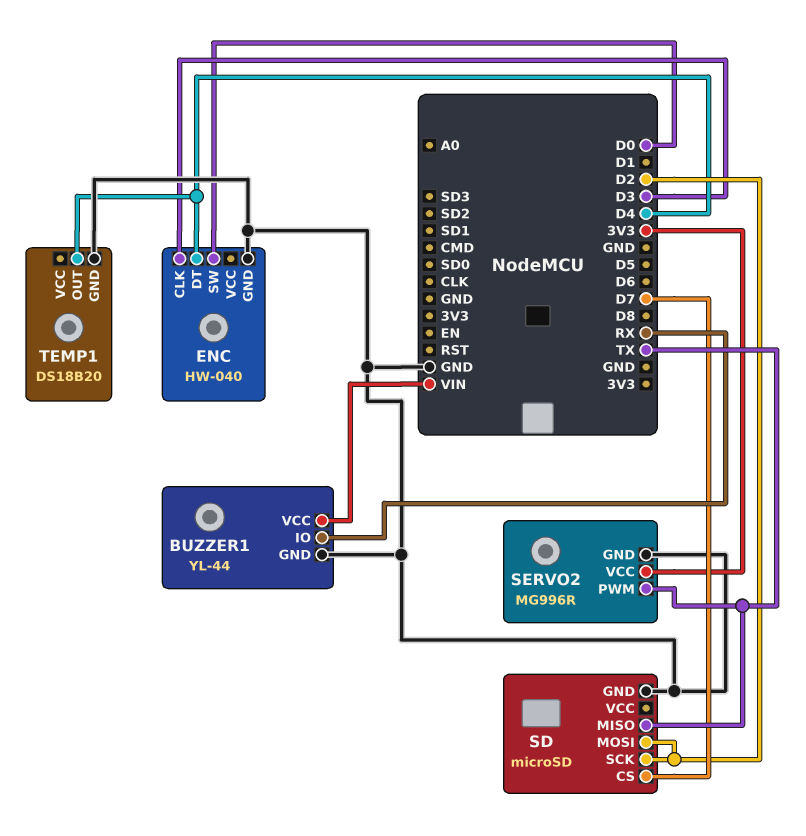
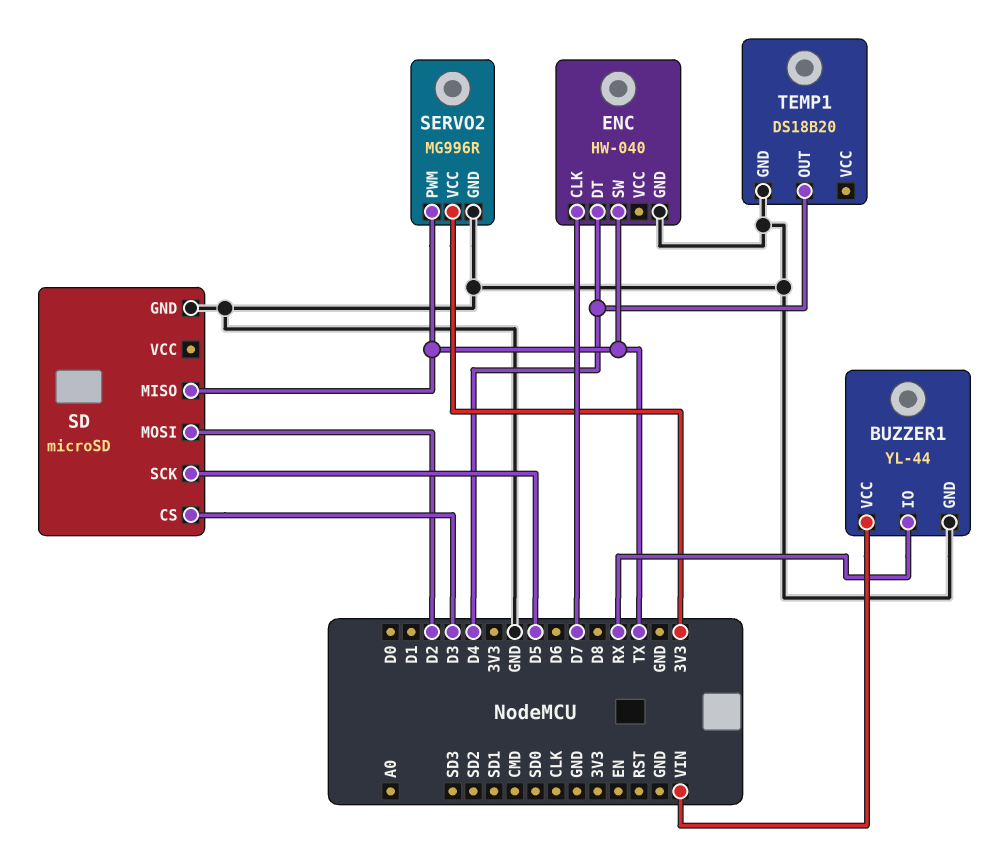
ENC pin CLK: D3 -> D7
ENC pin SW: D0 -> TX
SD pin CS: D7 -> D3
SD pin SCK: D2 -> D5

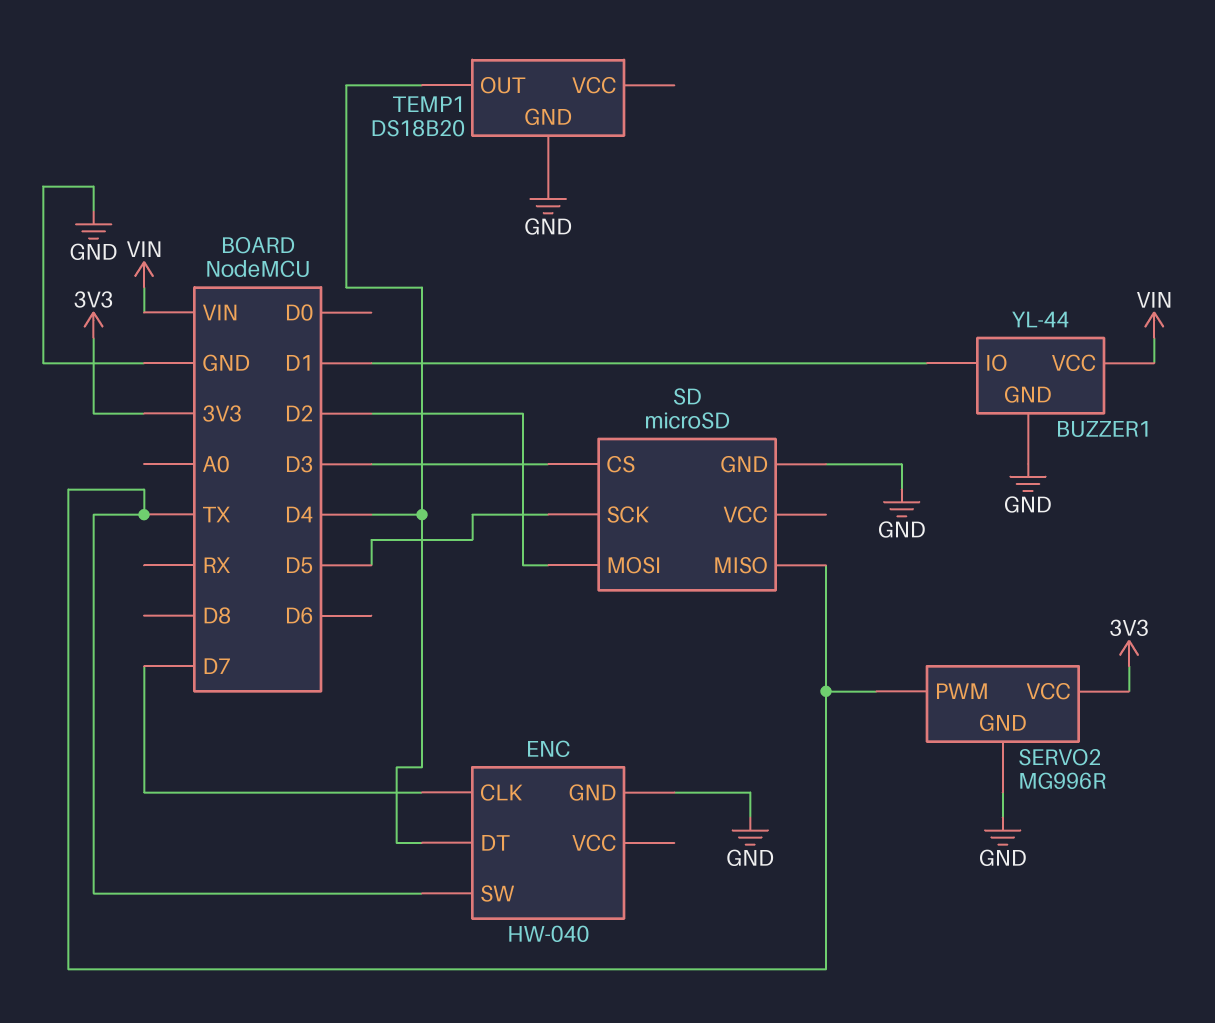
BUZZER1 pin IO: RX -> D1

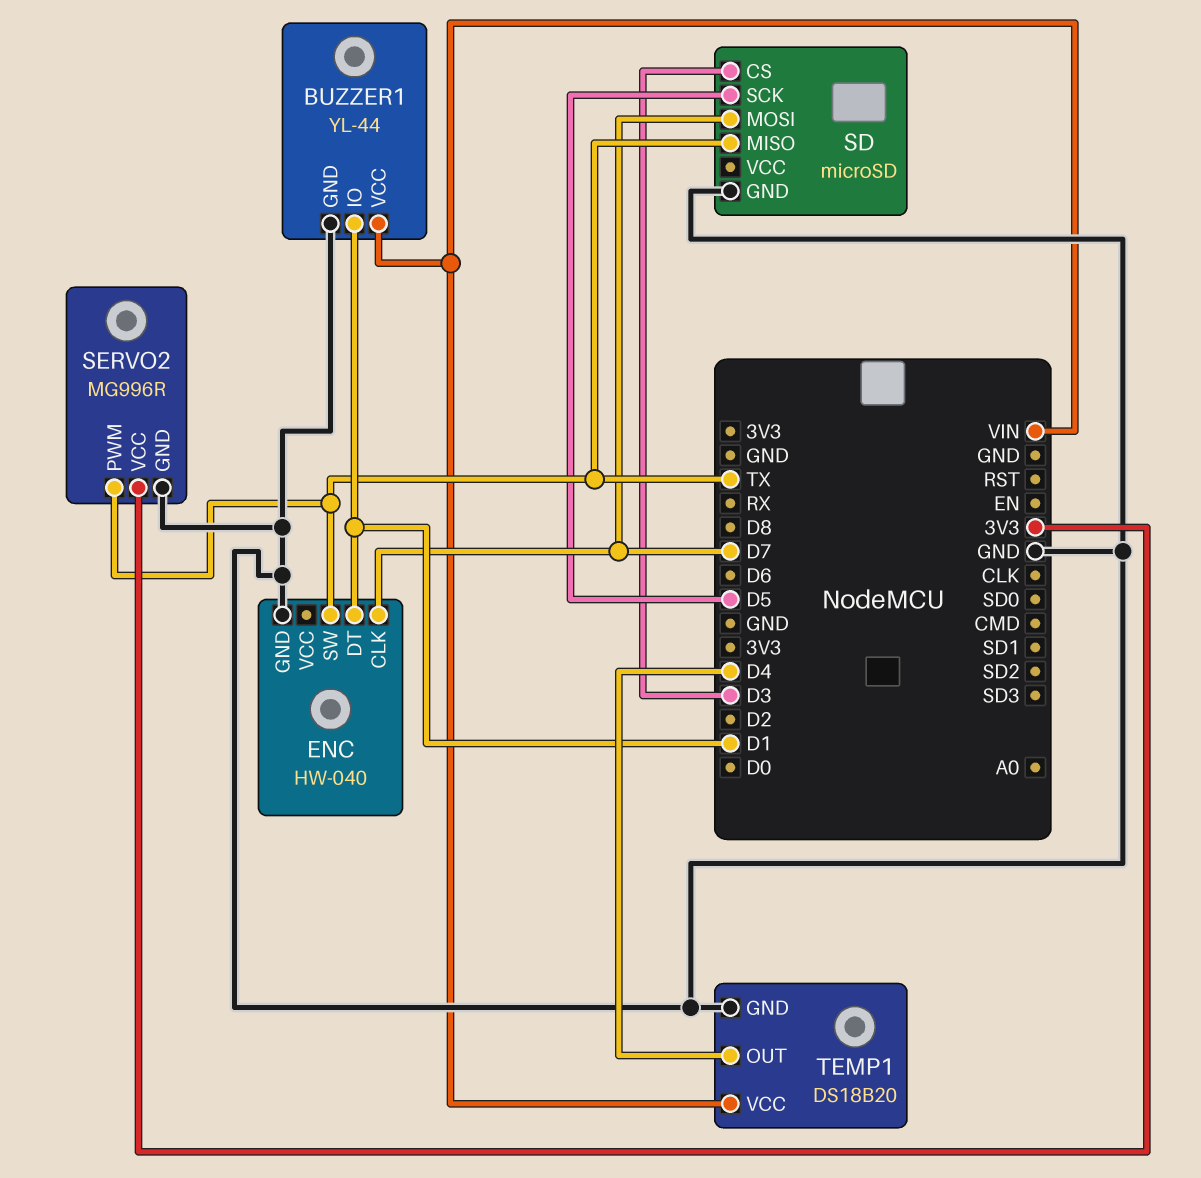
ENC pin DT: D4 -> D1
SD pin MOSI: D2 -> D7
TEMP1 pin VCC: none -> VIN

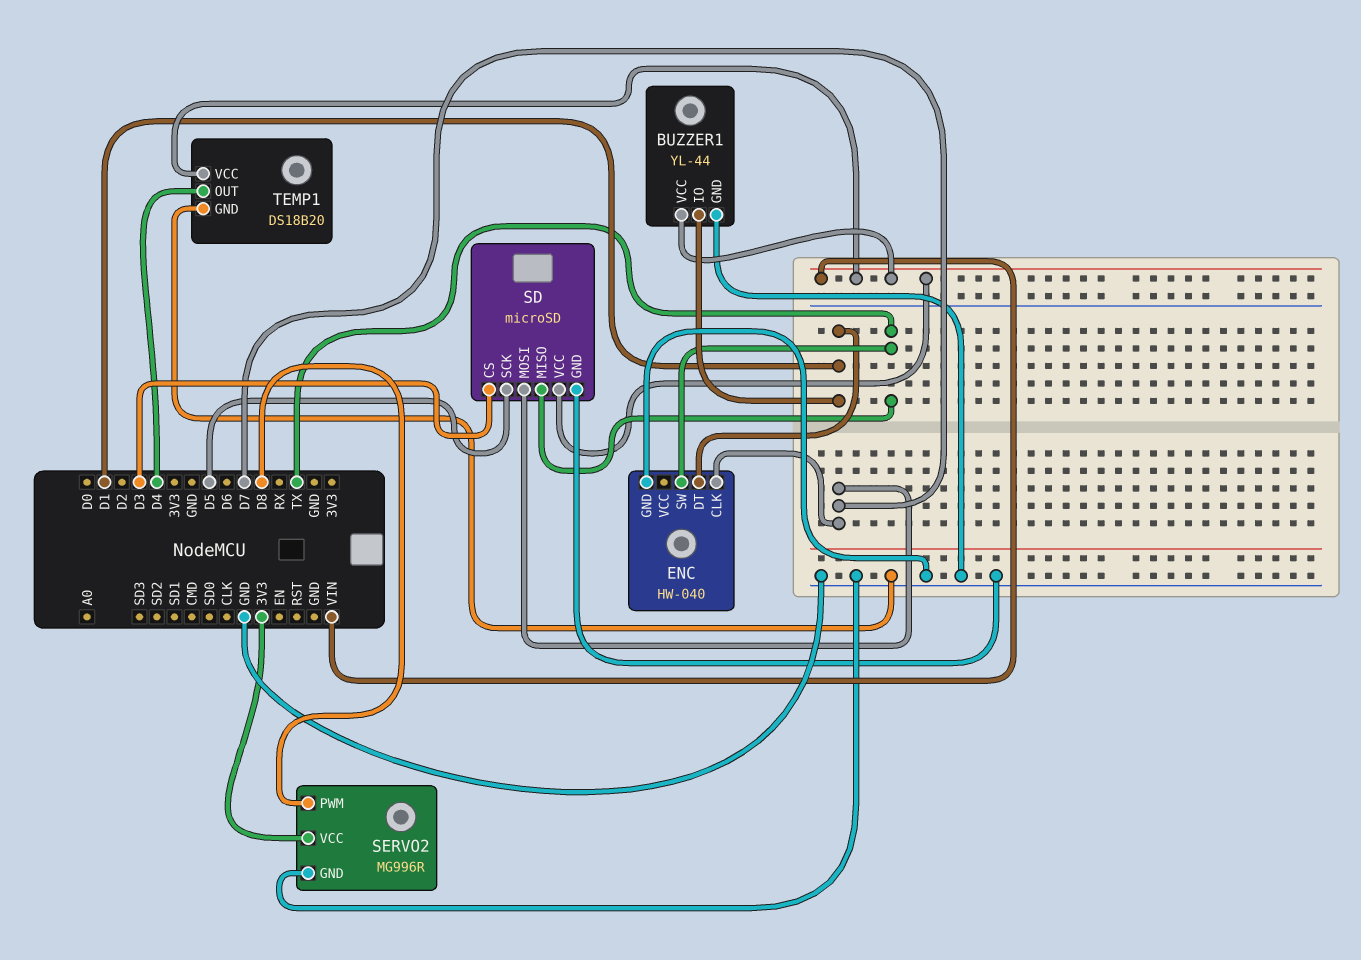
SD pin VCC: none -> VIN
SERVO2 pin PWM: TX -> D8

